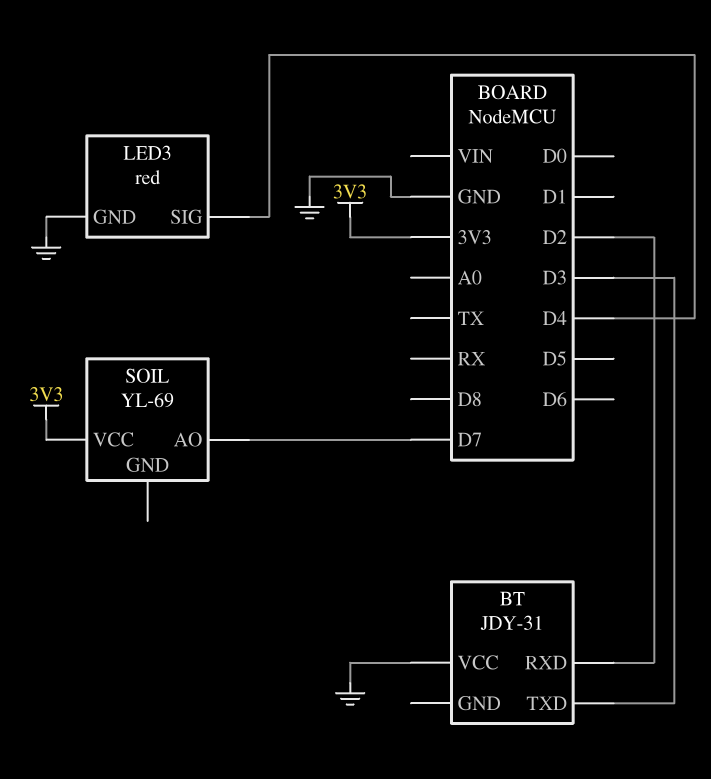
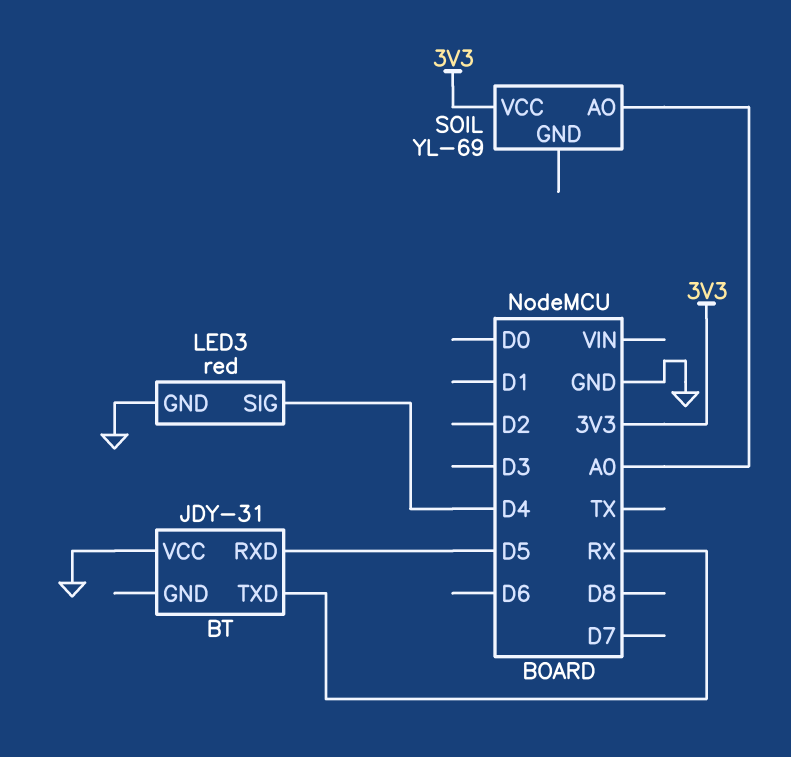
BT pin RXD: D2 -> D5
BT pin TXD: D3 -> RX
SOIL pin AO: D7 -> A0

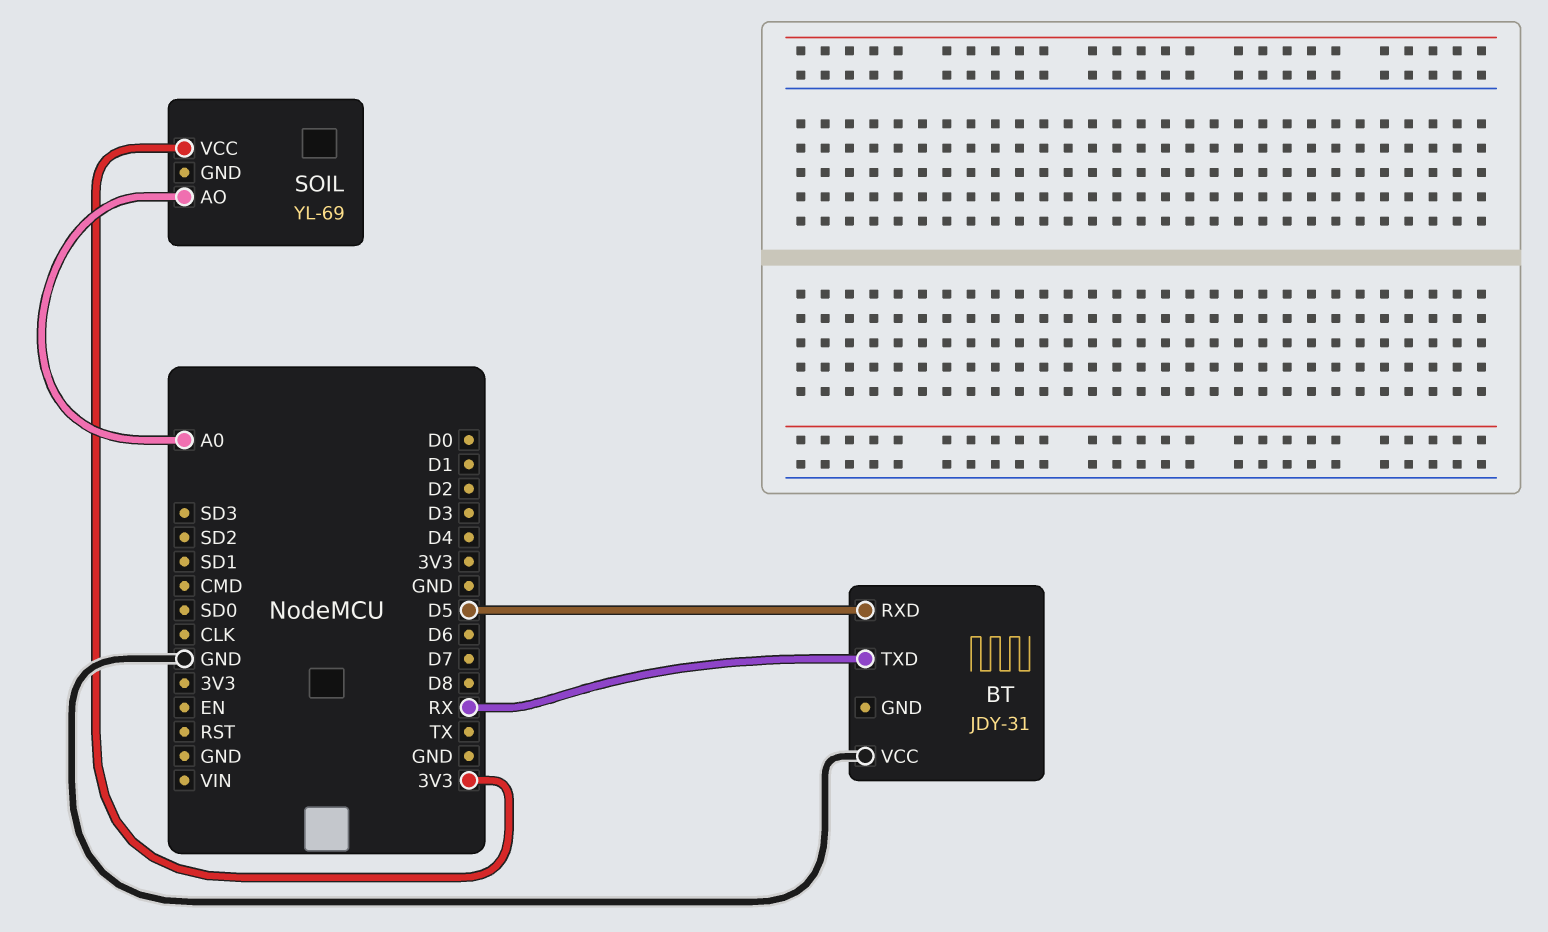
LED3: red -> none
LED3 pin GND: GND -> none
LED3 pin SIG: D4 -> none

